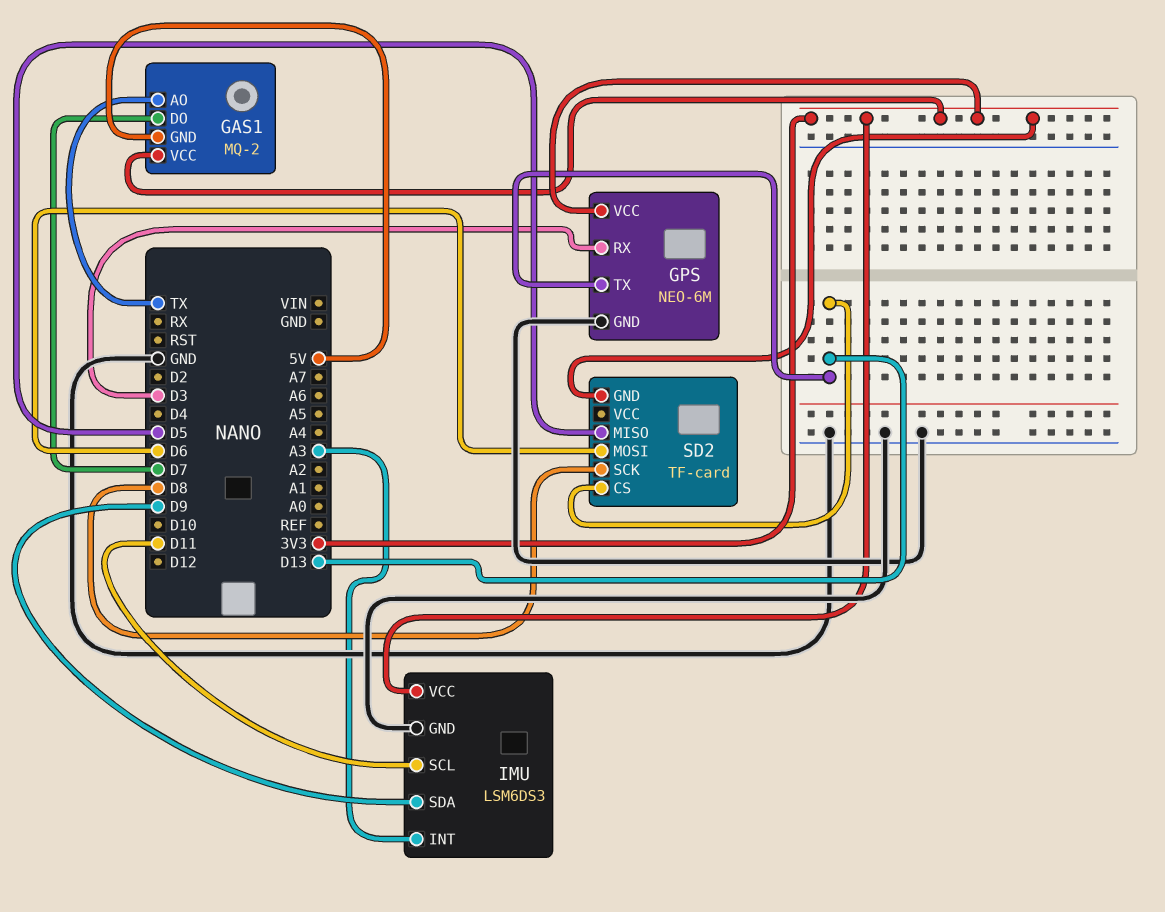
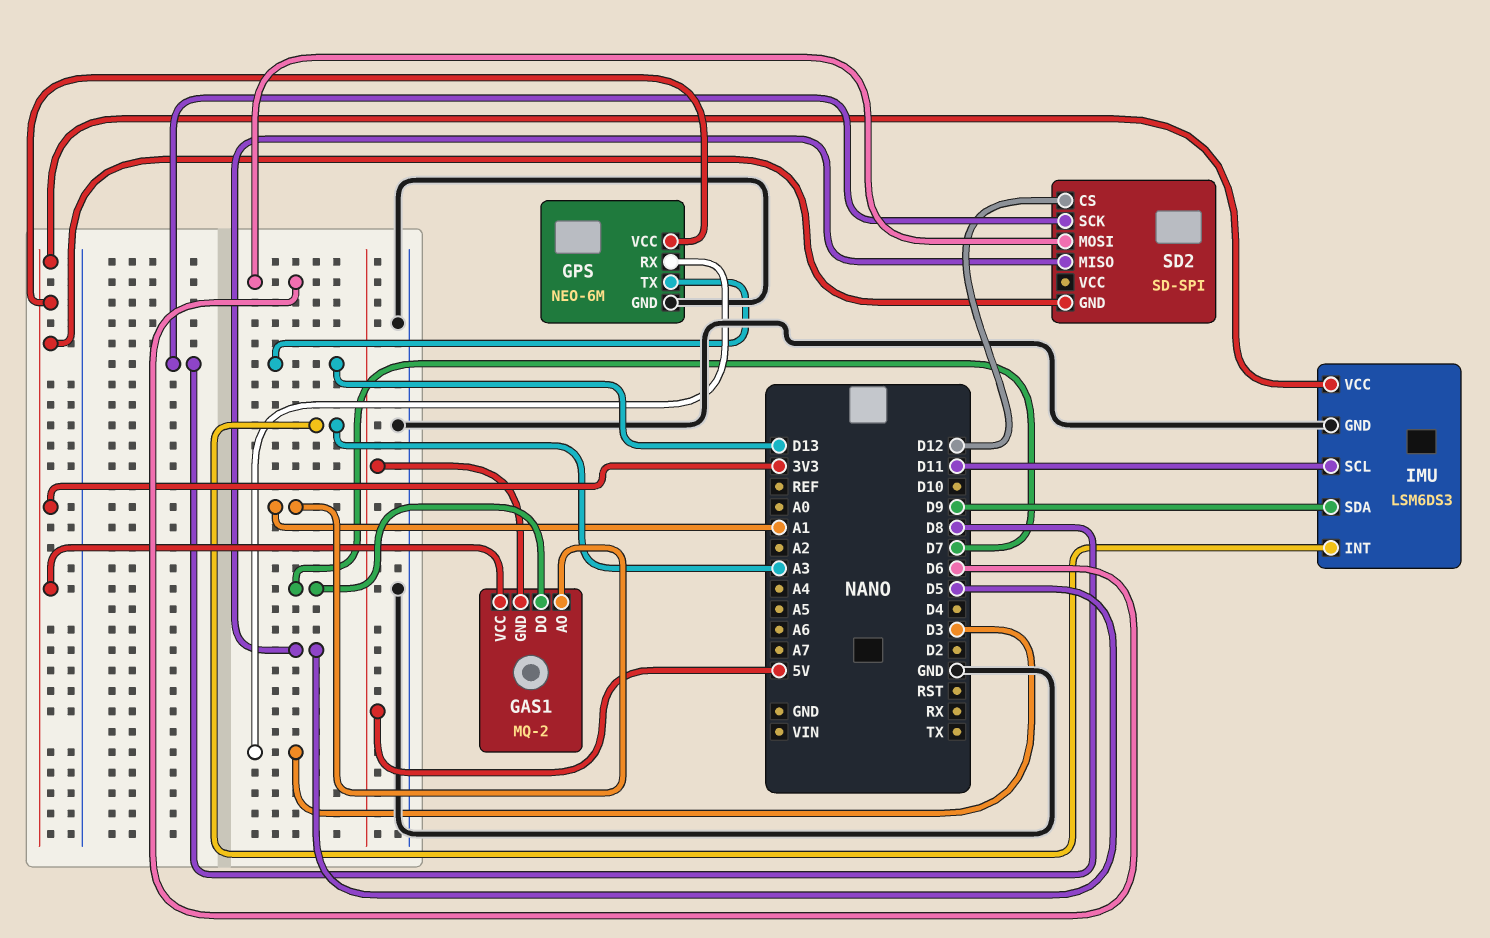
GAS1 pin AO: TX -> A1
SD2: TF-card -> SD-SPI
SD2 pin CS: D13 -> D12

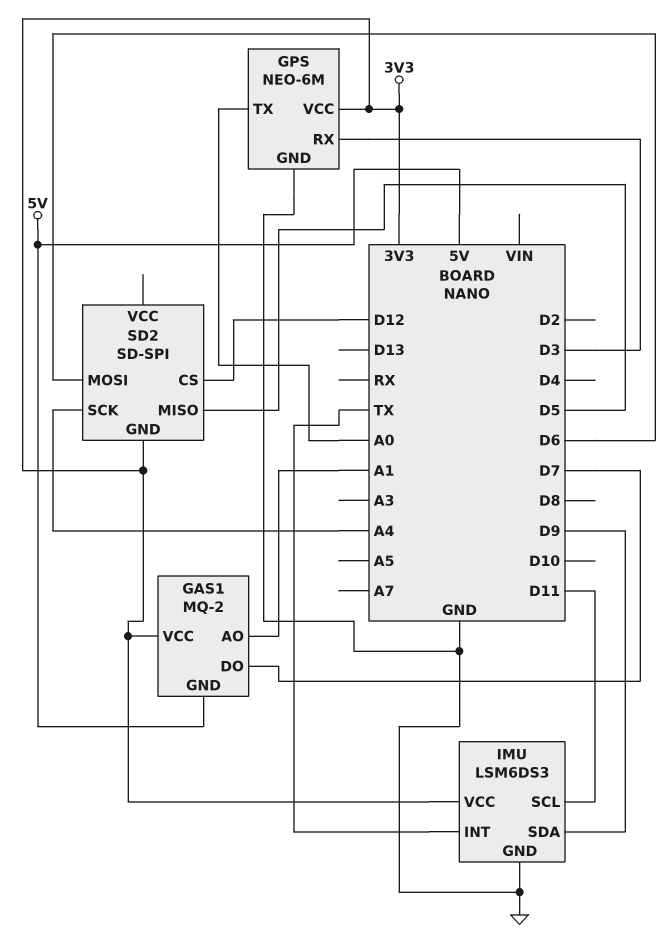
GPS pin TX: D13 -> A0
IMU pin INT: A3 -> TX
SD2 pin SCK: D8 -> A4

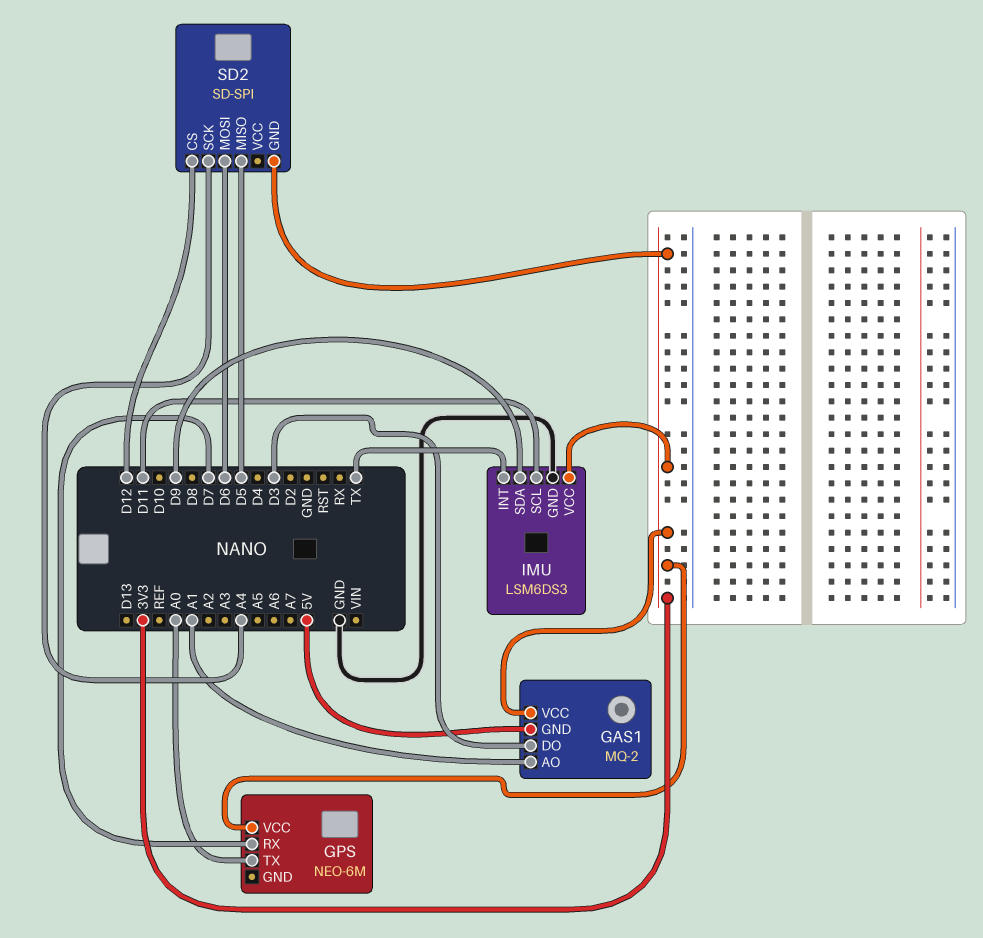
GAS1 pin DO: D7 -> D3
GPS pin GND: GND -> none
GPS pin RX: D3 -> D7

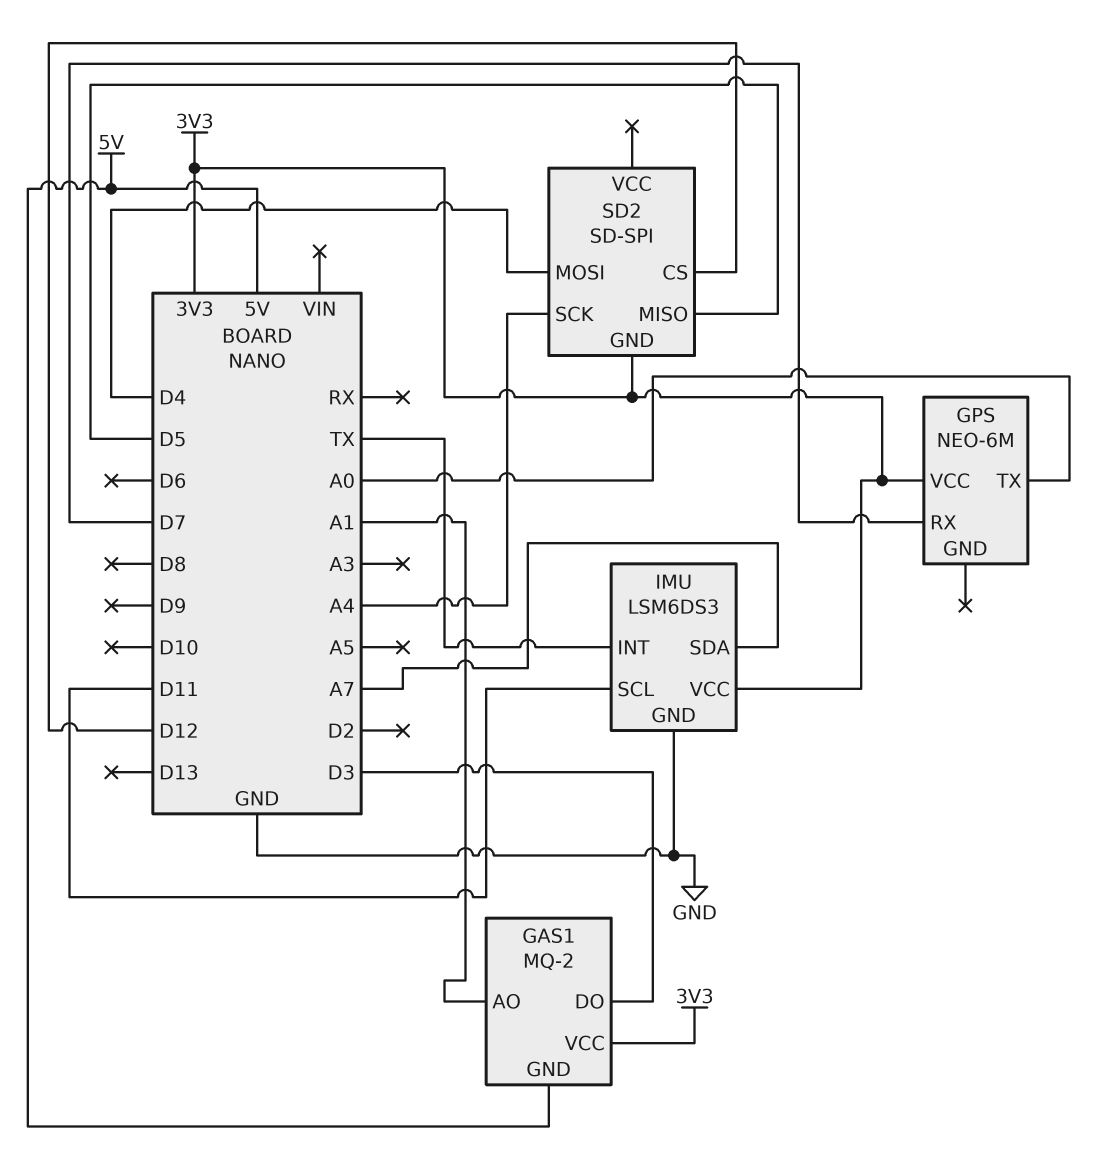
IMU pin SDA: D9 -> A7
SD2 pin MOSI: D6 -> D4

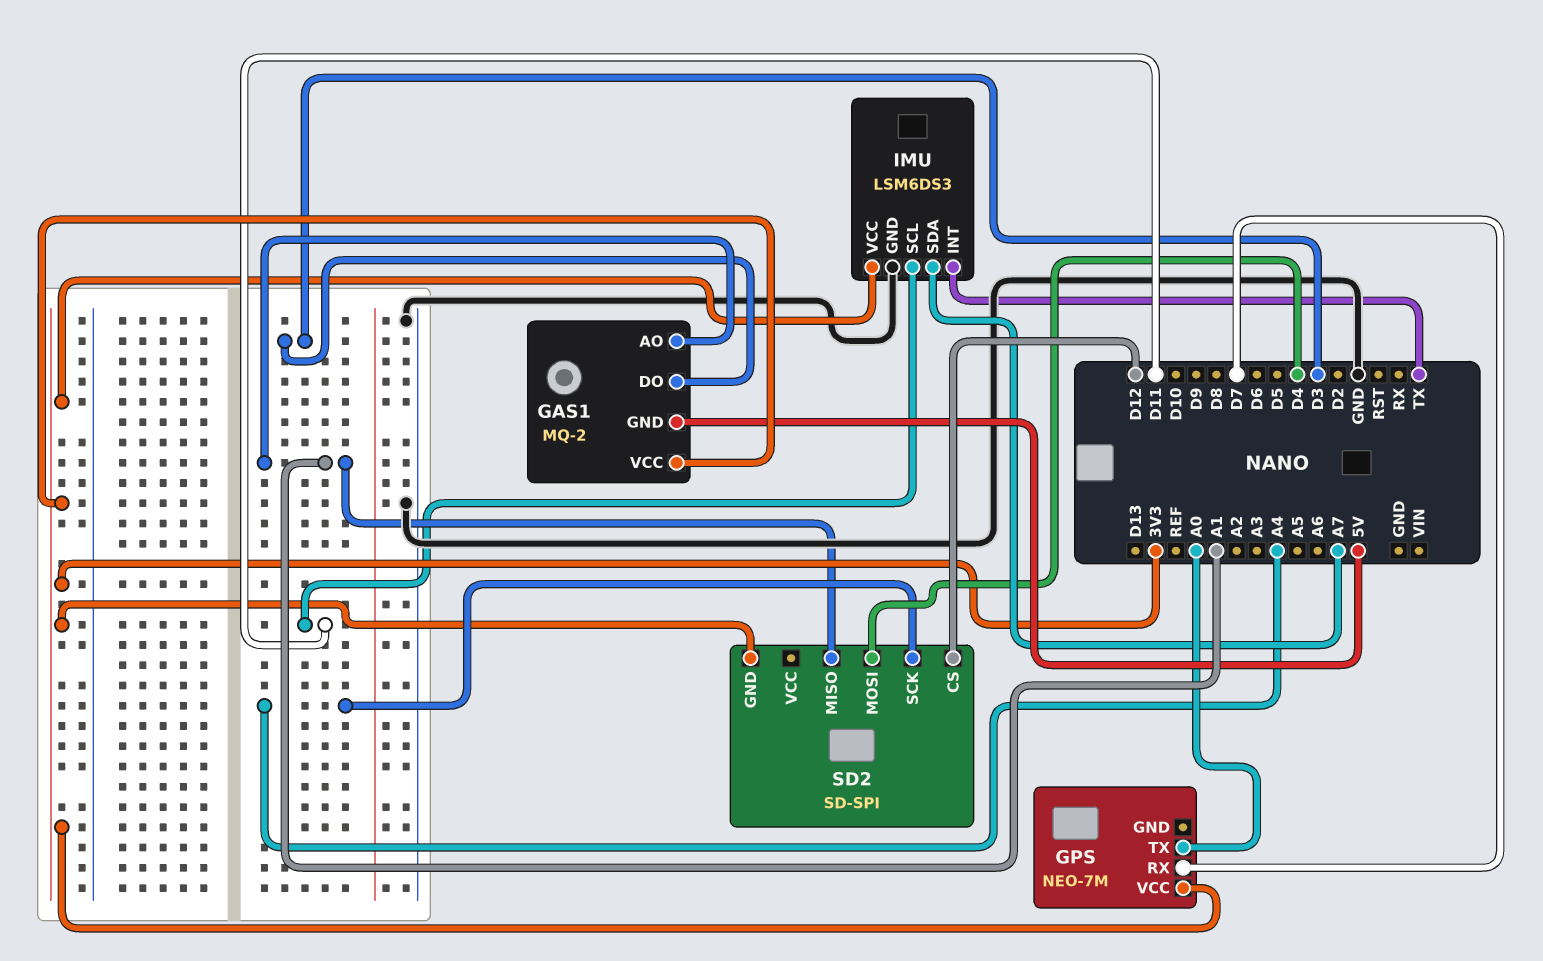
GPS: NEO-6M -> NEO-7M
SD2 pin MISO: D5 -> A1

